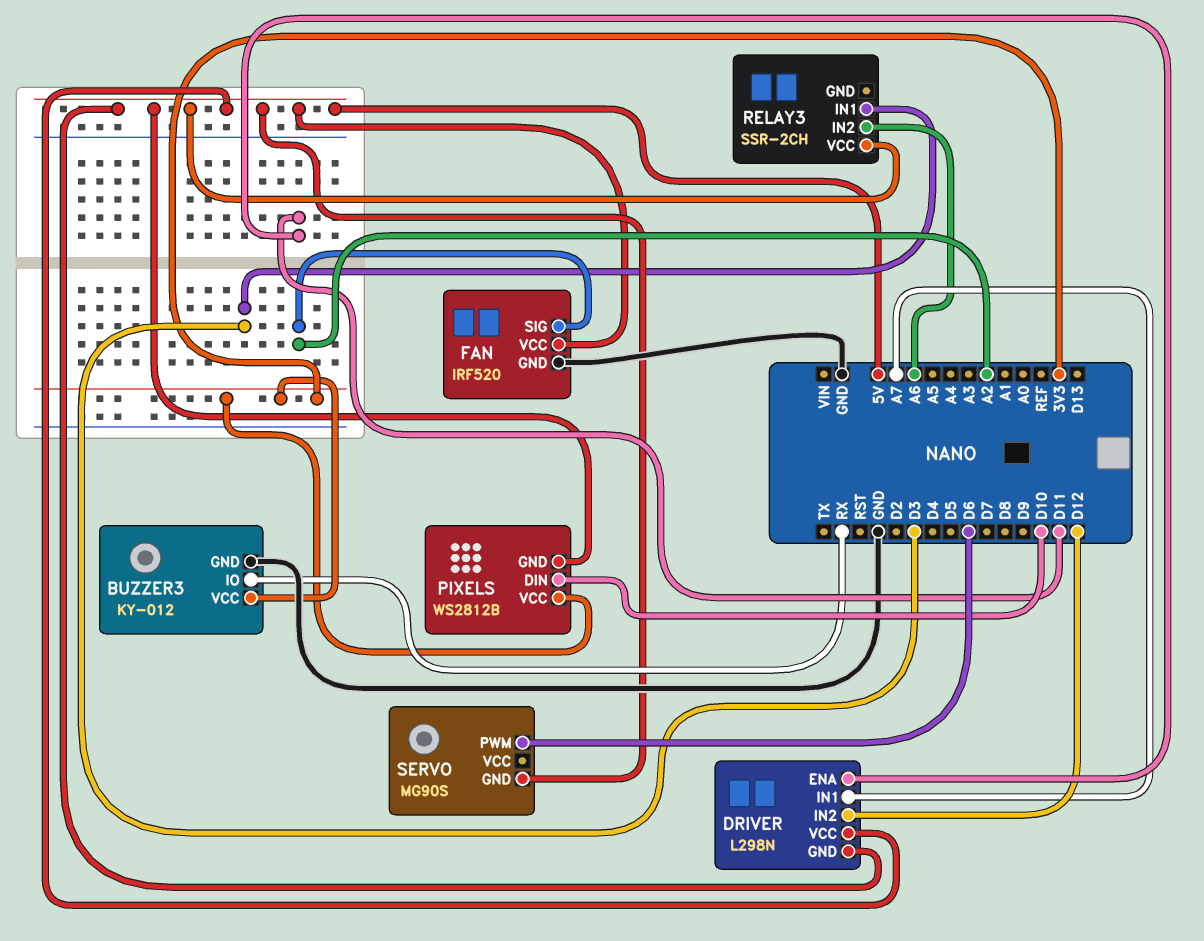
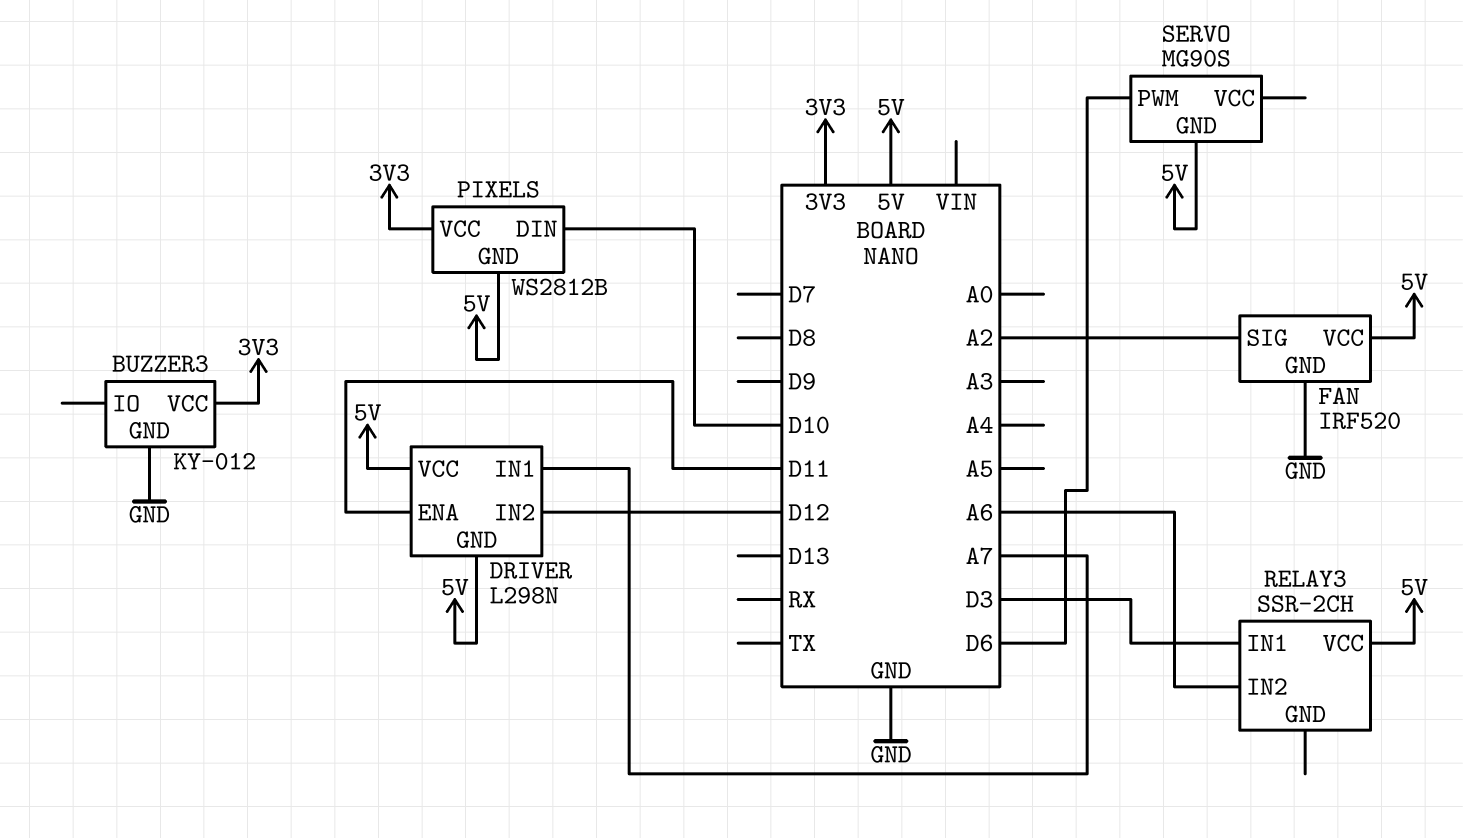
BUZZER3 pin IO: RX -> none

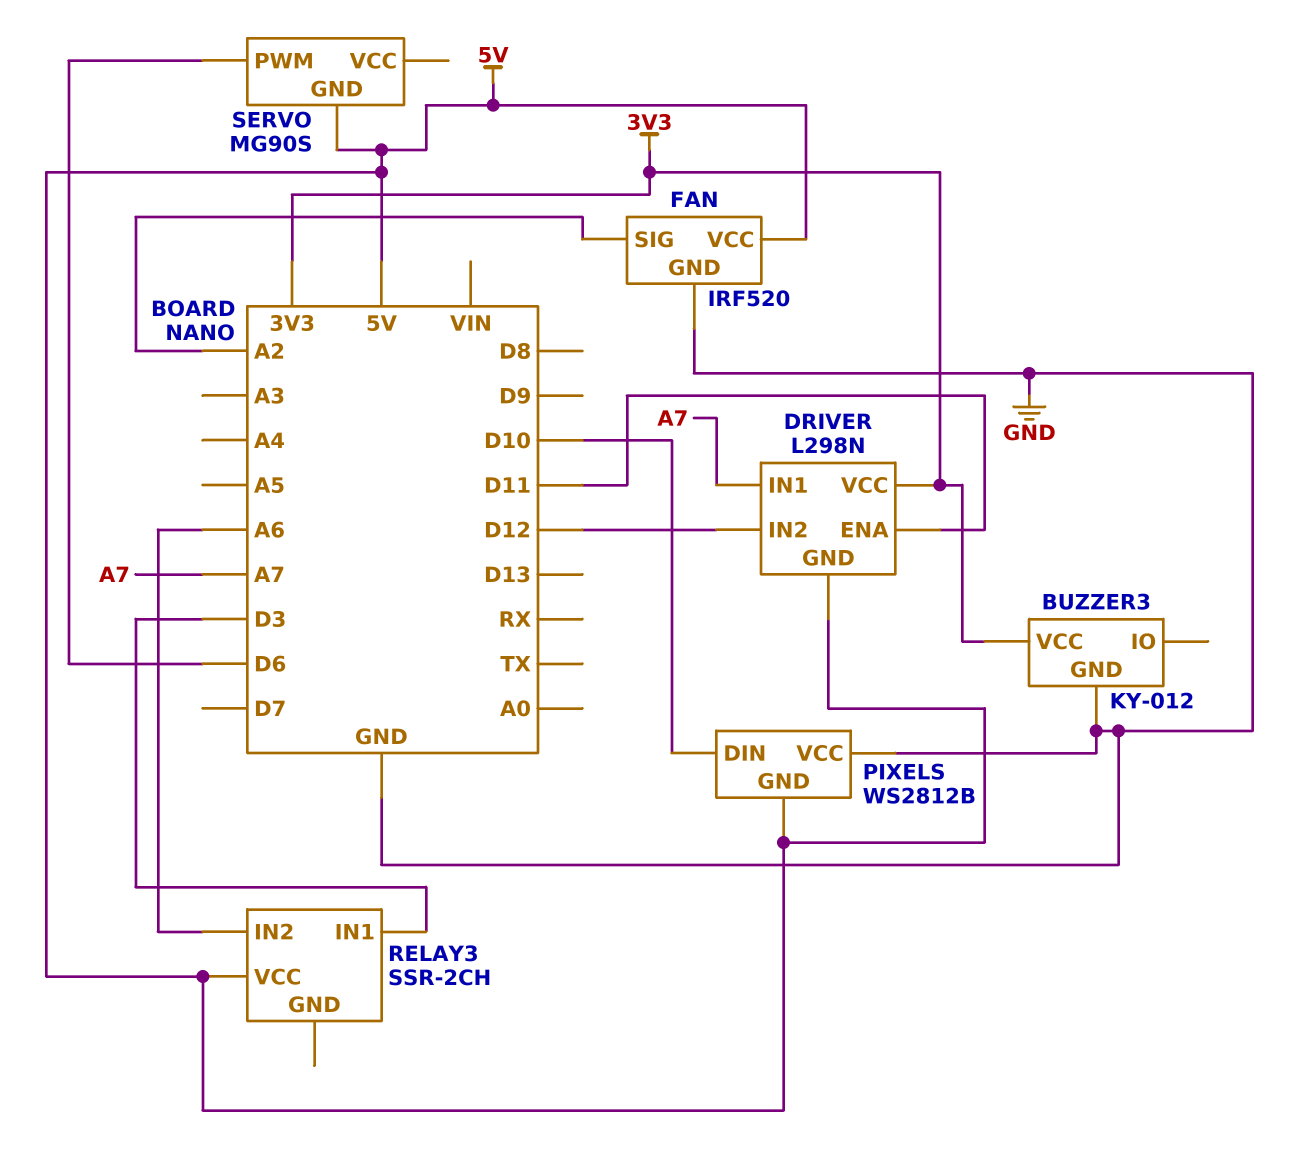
DRIVER pin VCC: 5V -> 3V3
PIXELS pin VCC: 3V3 -> GND

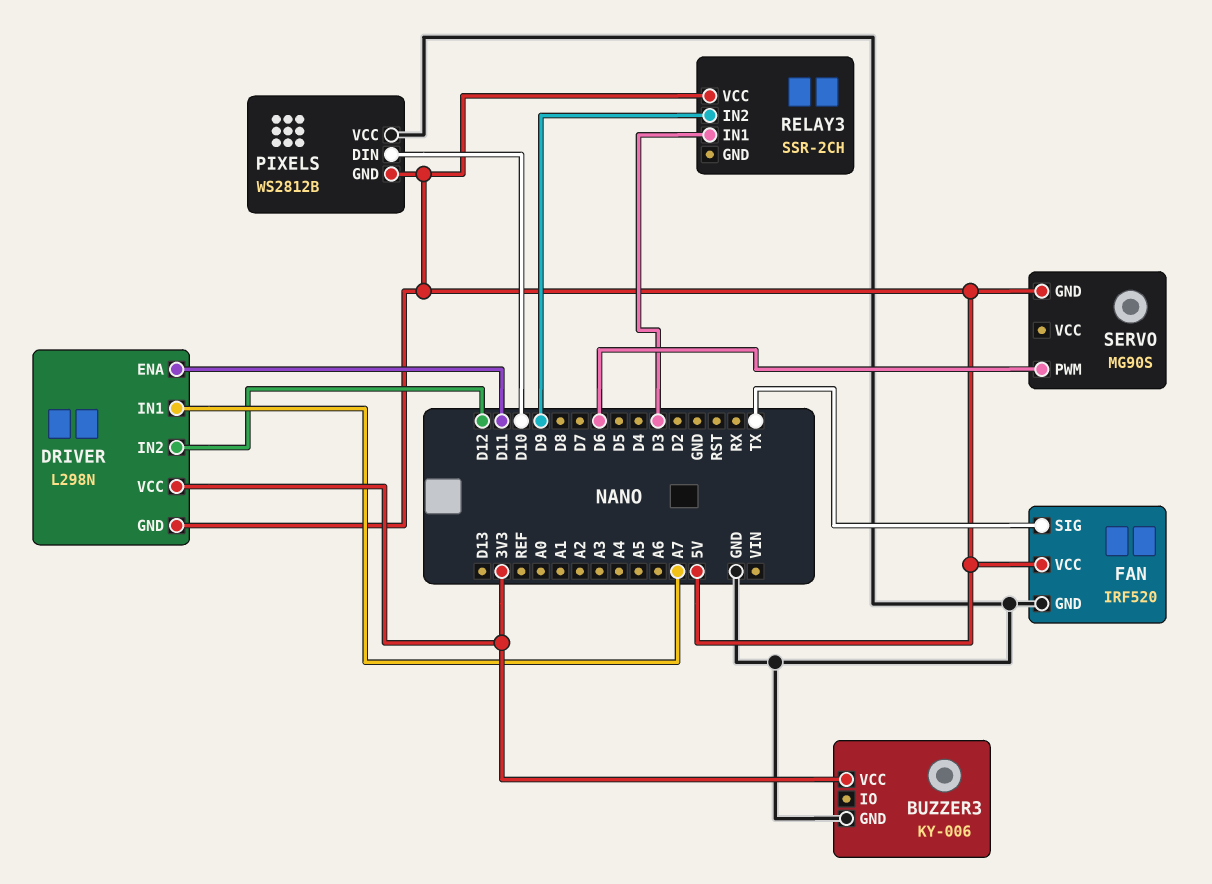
BUZZER3: KY-012 -> KY-006
FAN pin SIG: A2 -> TX
RELAY3 pin IN2: A6 -> D9

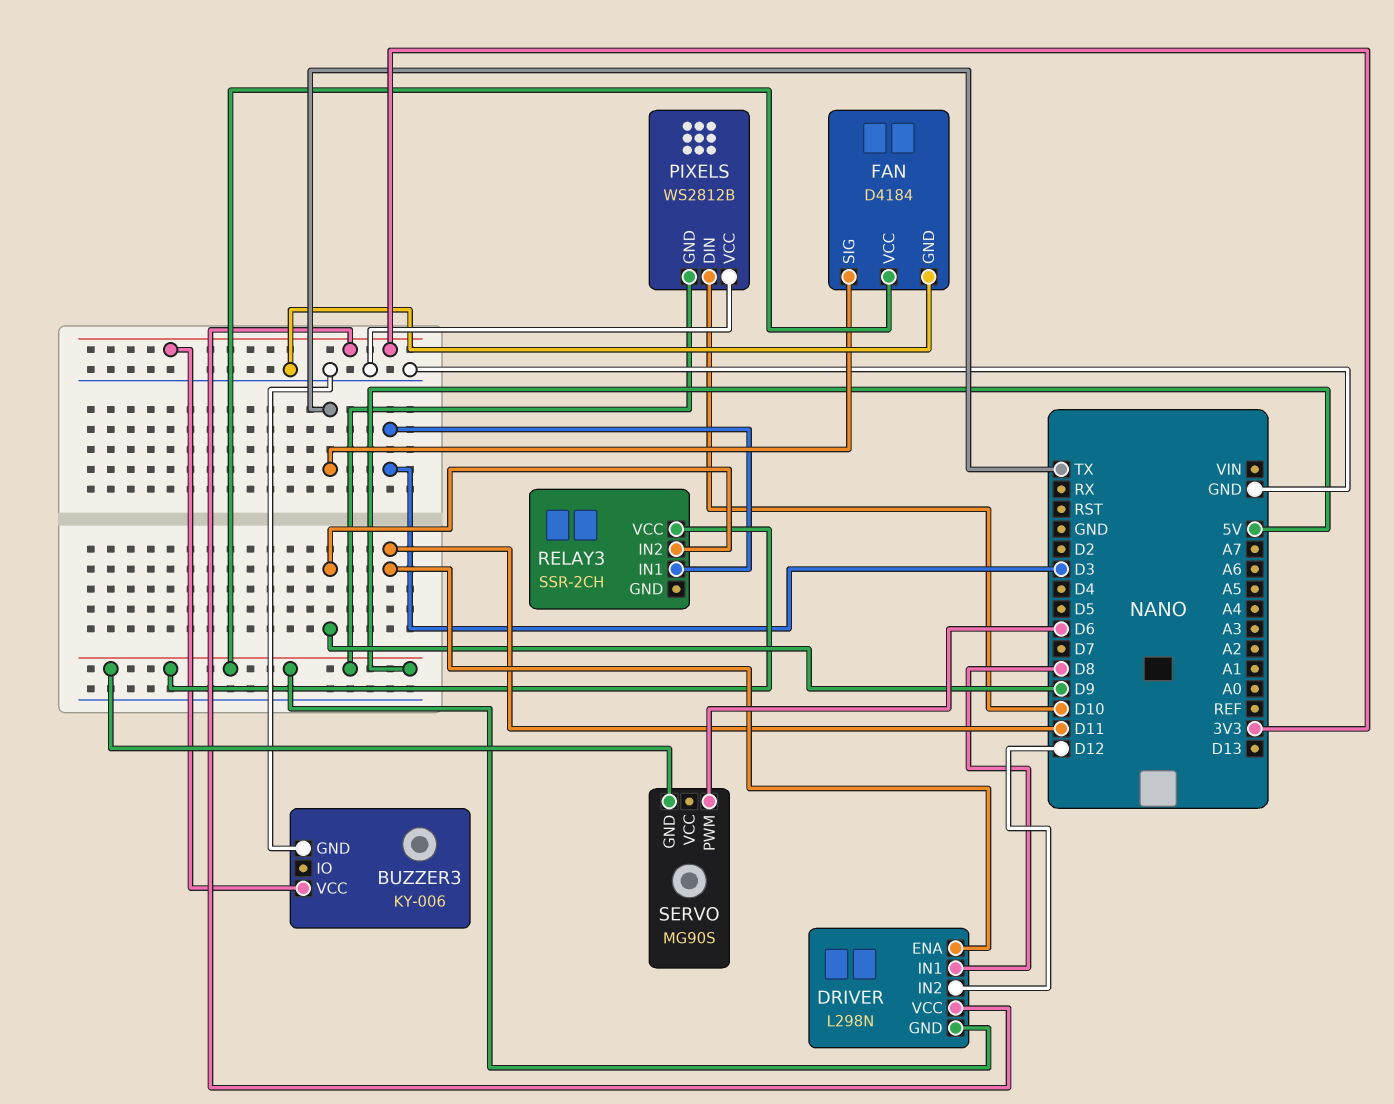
DRIVER pin IN1: A7 -> D8
FAN: IRF520 -> D4184

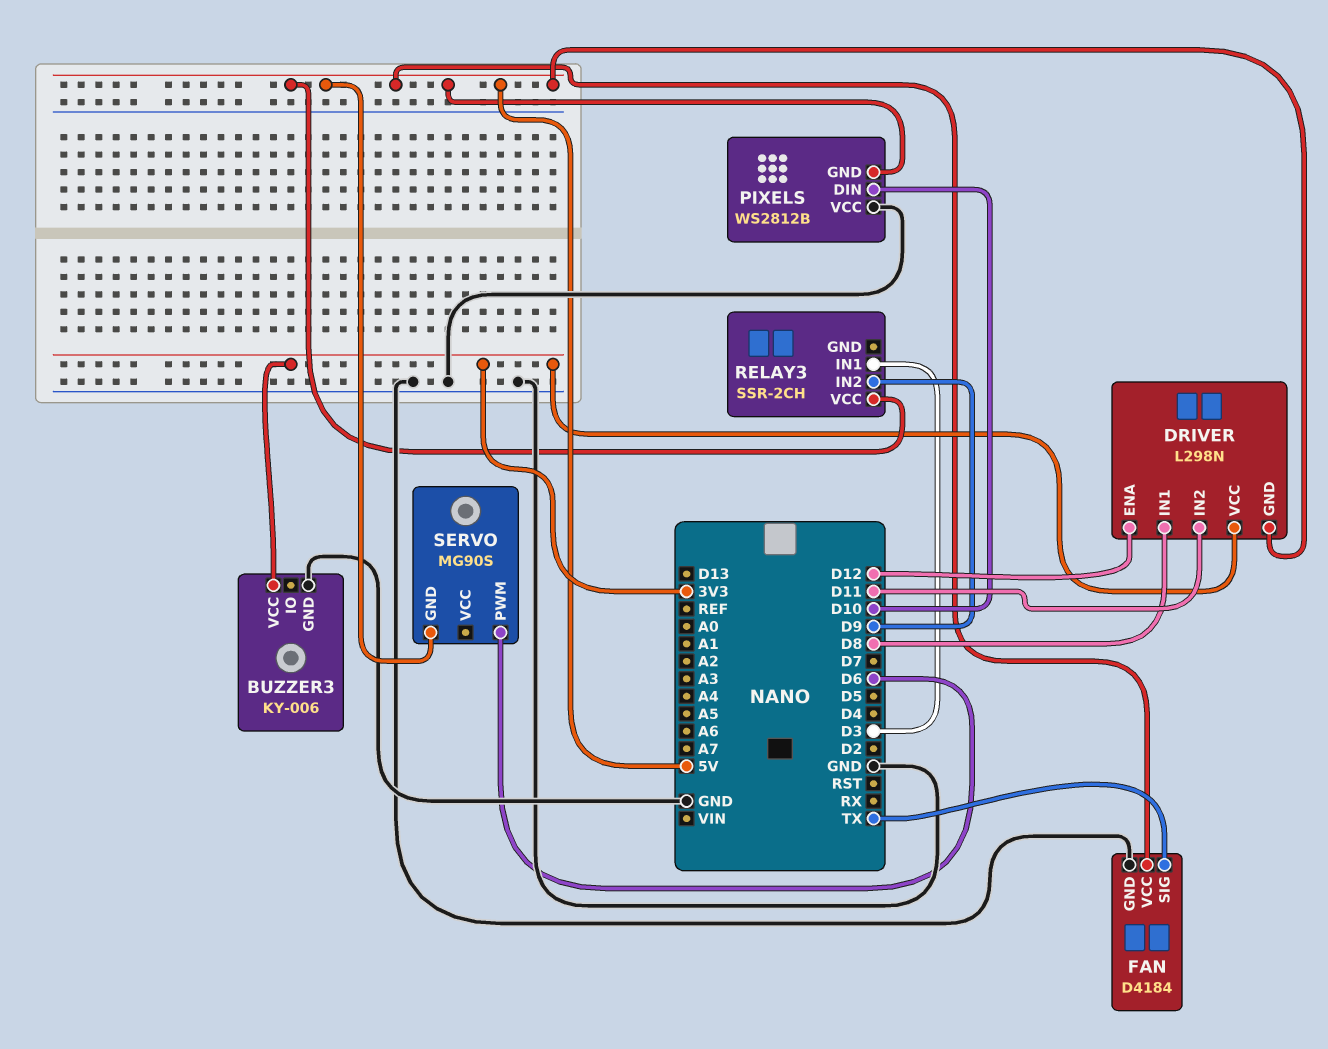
DRIVER pin ENA: D11 -> D12
DRIVER pin IN2: D12 -> D11

